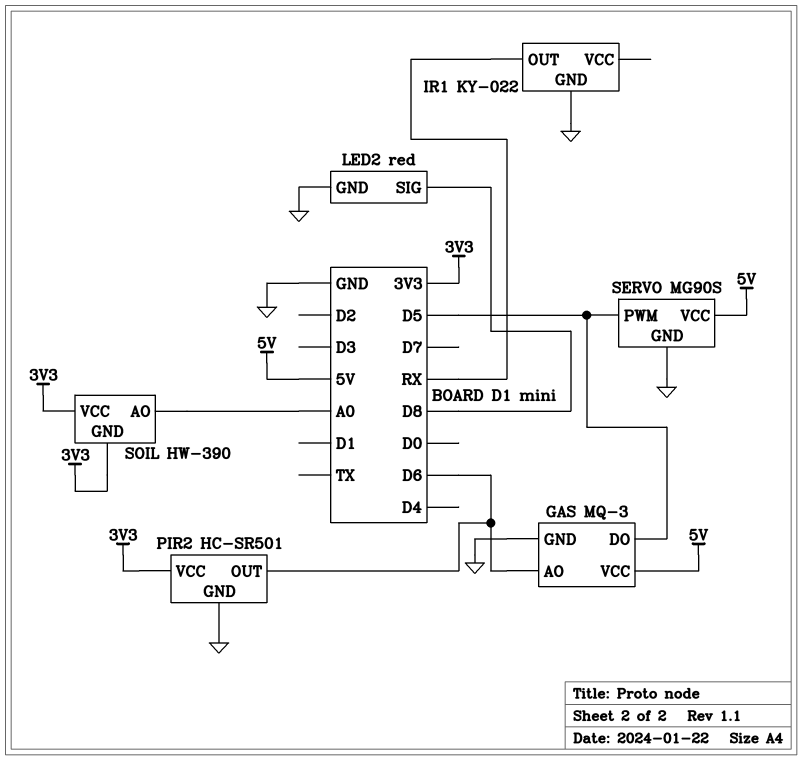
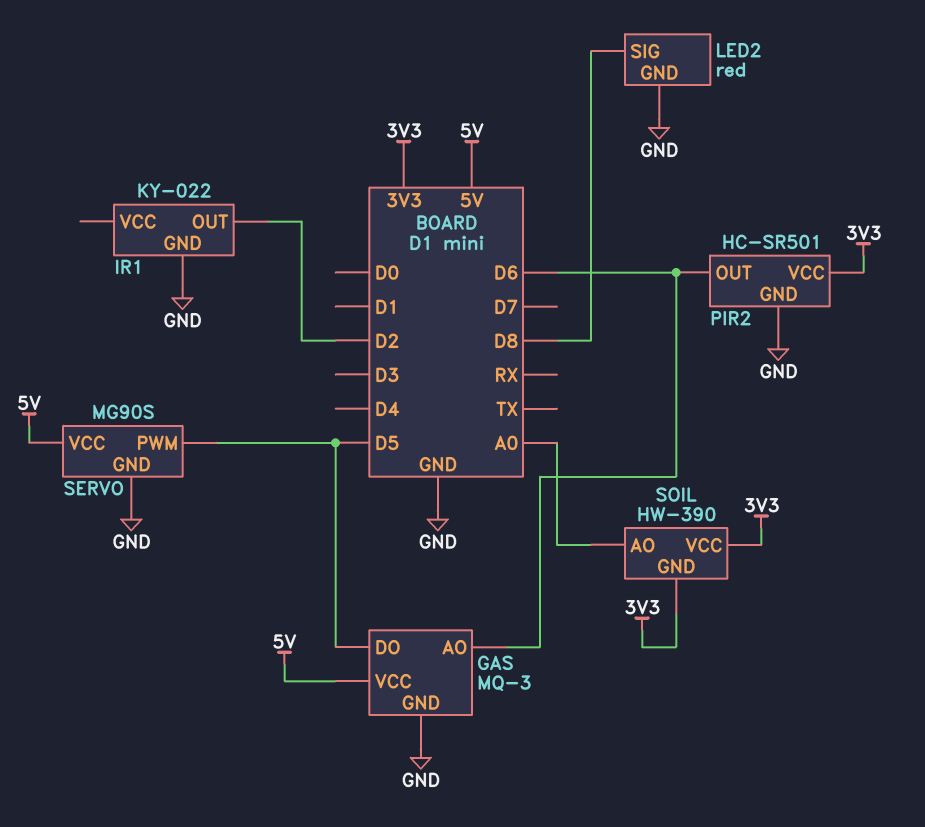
IR1 pin OUT: RX -> D2

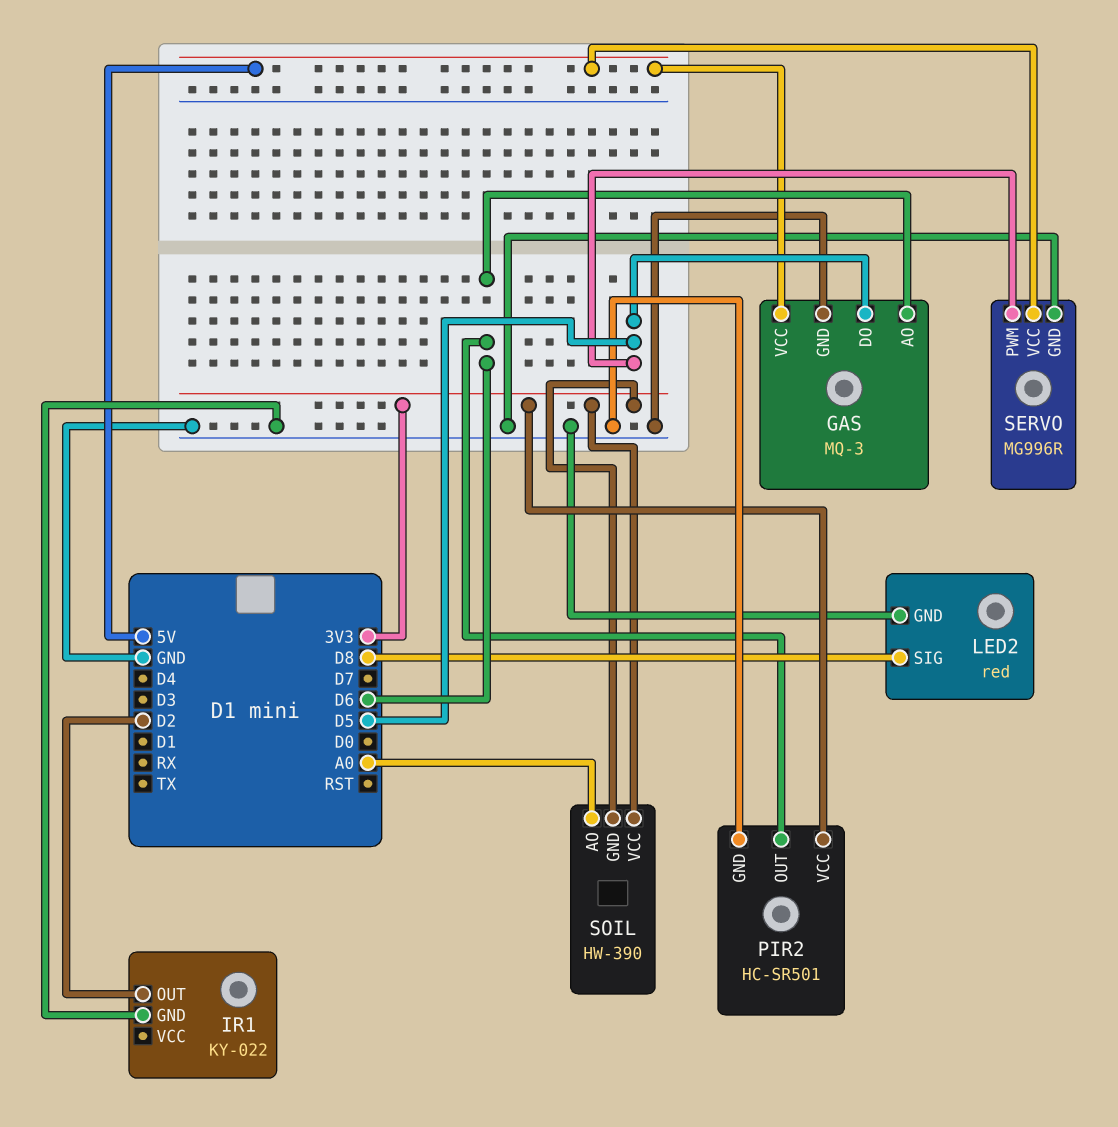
SERVO: MG90S -> MG996R

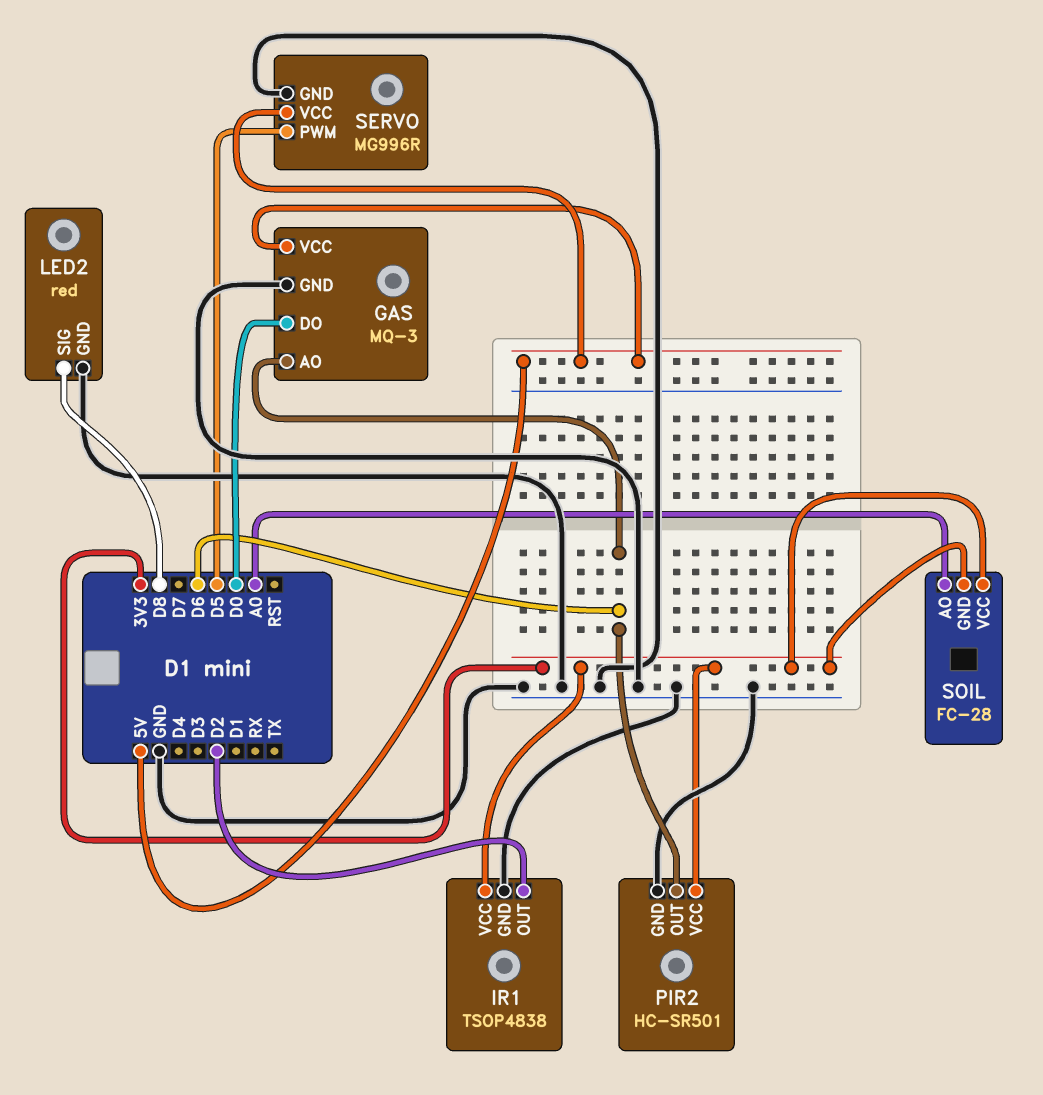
GAS pin DO: D5 -> D0
IR1: KY-022 -> TSOP4838
IR1 pin VCC: none -> 3V3
SOIL: HW-390 -> FC-28

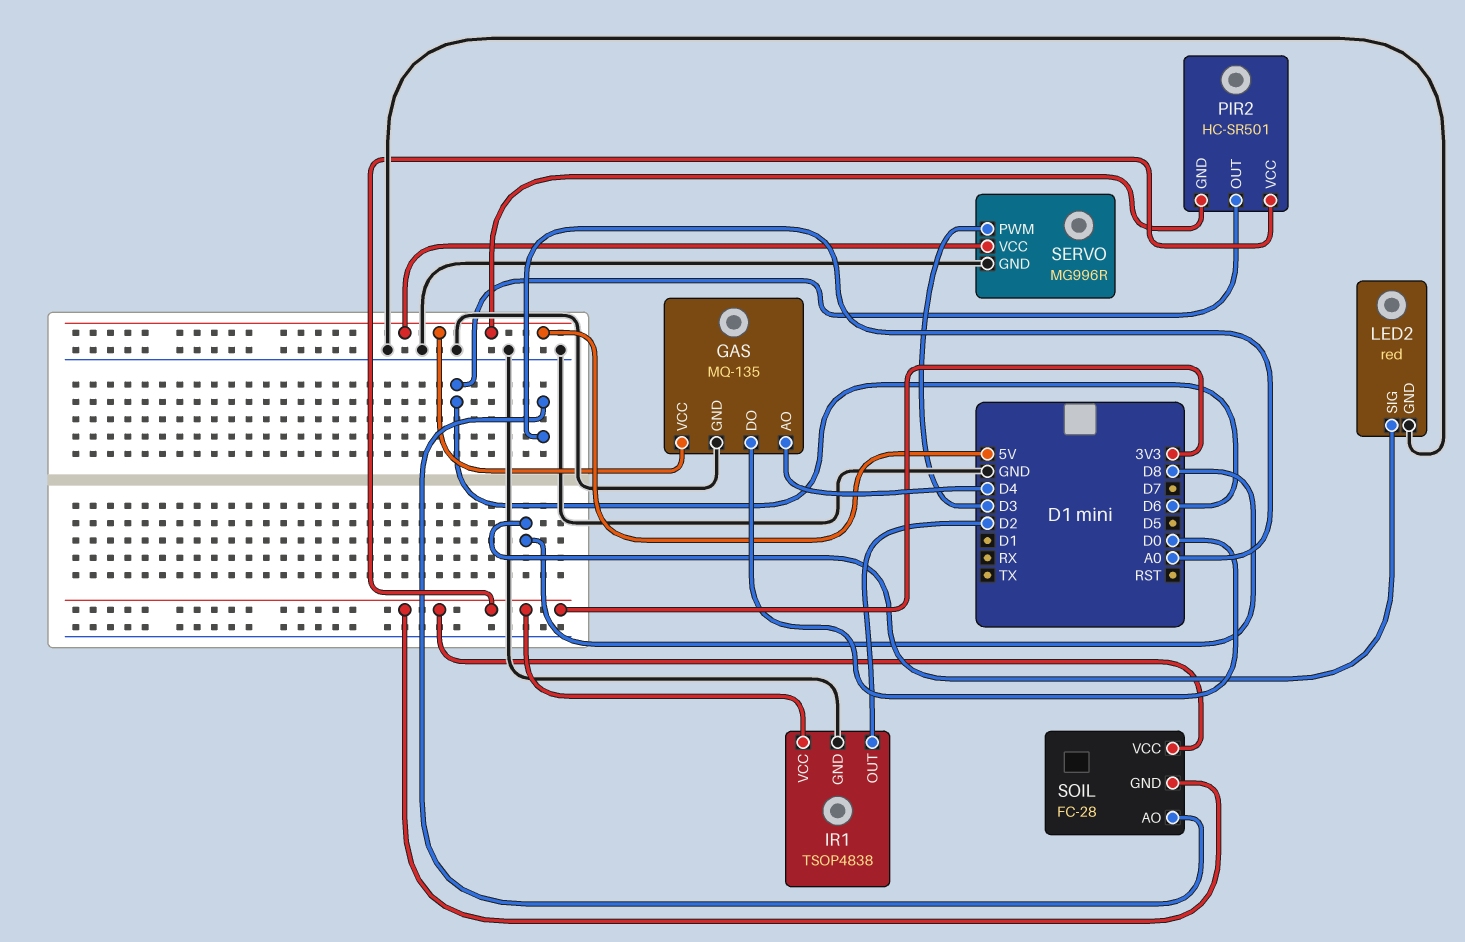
GAS: MQ-3 -> MQ-135
GAS pin AO: D6 -> D4
PIR2 pin GND: GND -> 5V
SERVO pin PWM: D5 -> D3

